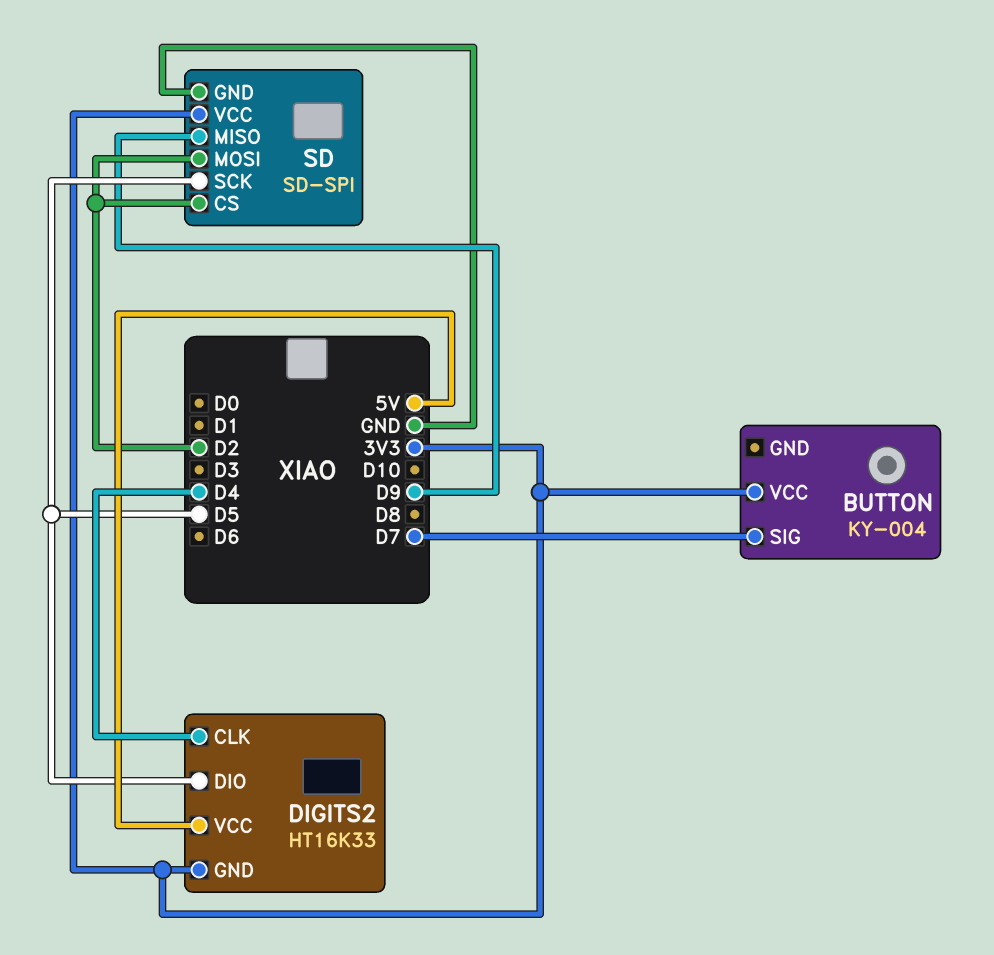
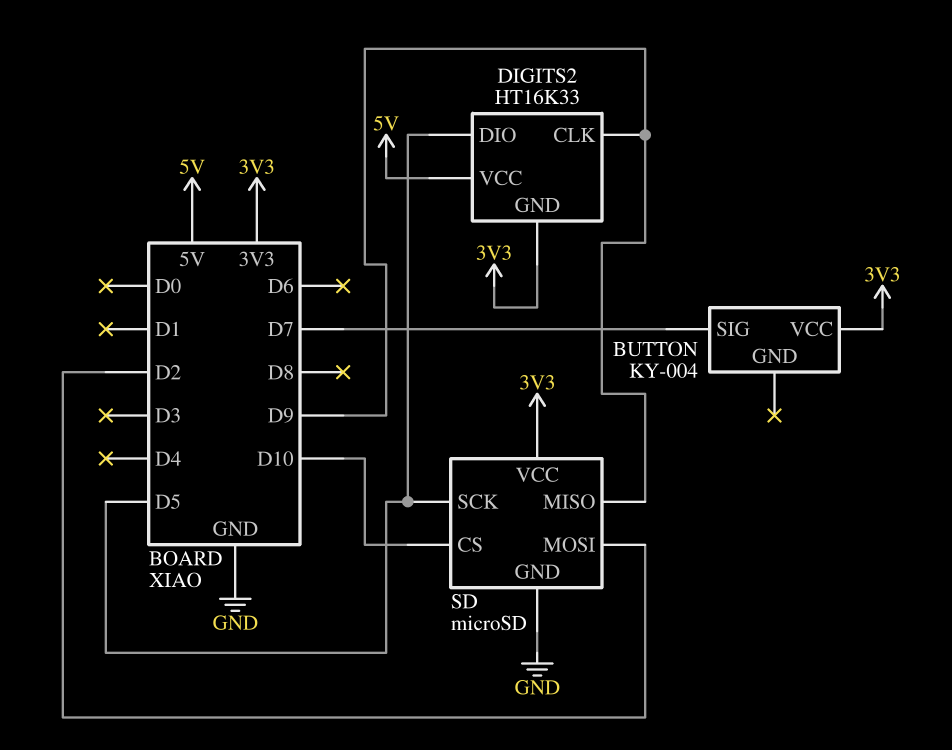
DIGITS2 pin CLK: D4 -> D9
SD: SD-SPI -> microSD
SD pin CS: D2 -> D10

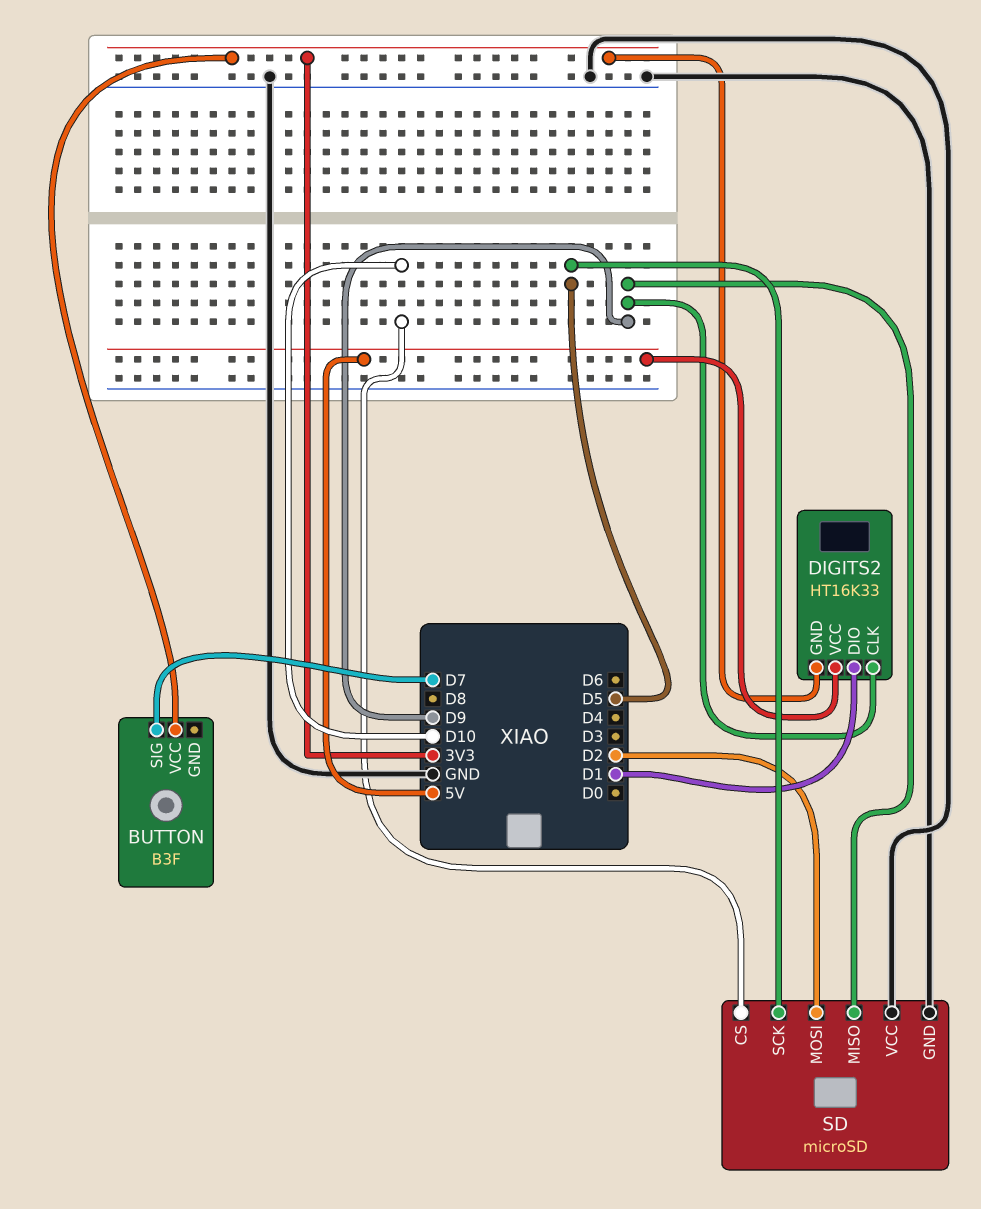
BUTTON: KY-004 -> B3F
DIGITS2 pin DIO: D5 -> D1
SD pin VCC: 3V3 -> GND

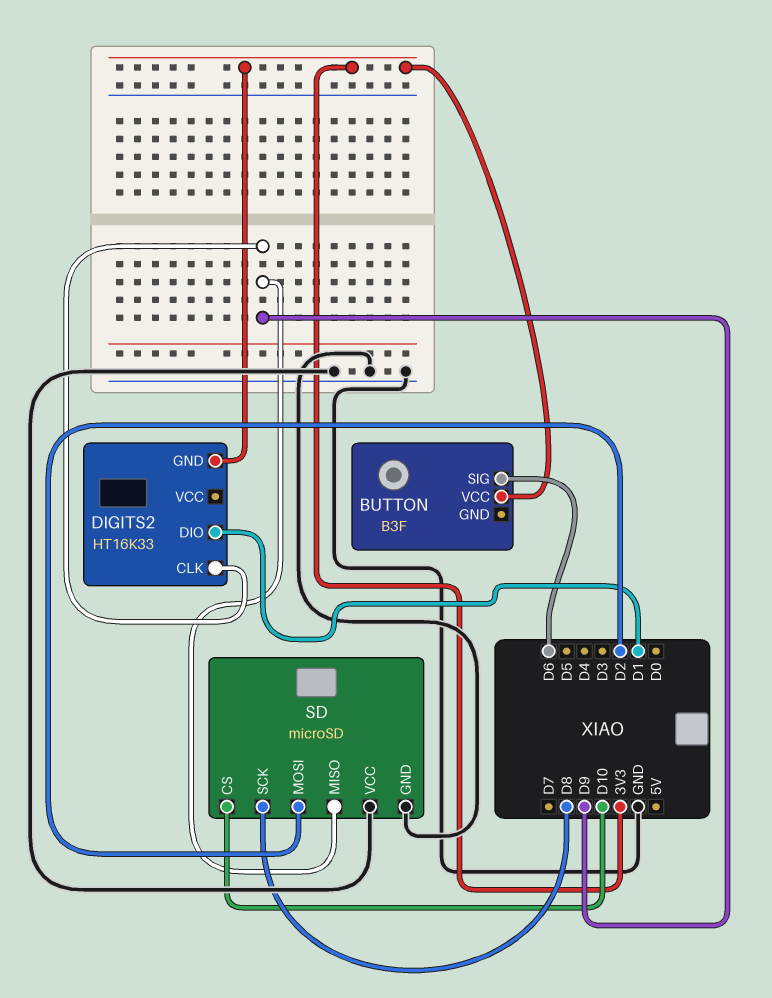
BUTTON pin SIG: D7 -> D6
DIGITS2 pin VCC: 5V -> none
SD pin SCK: D5 -> D8

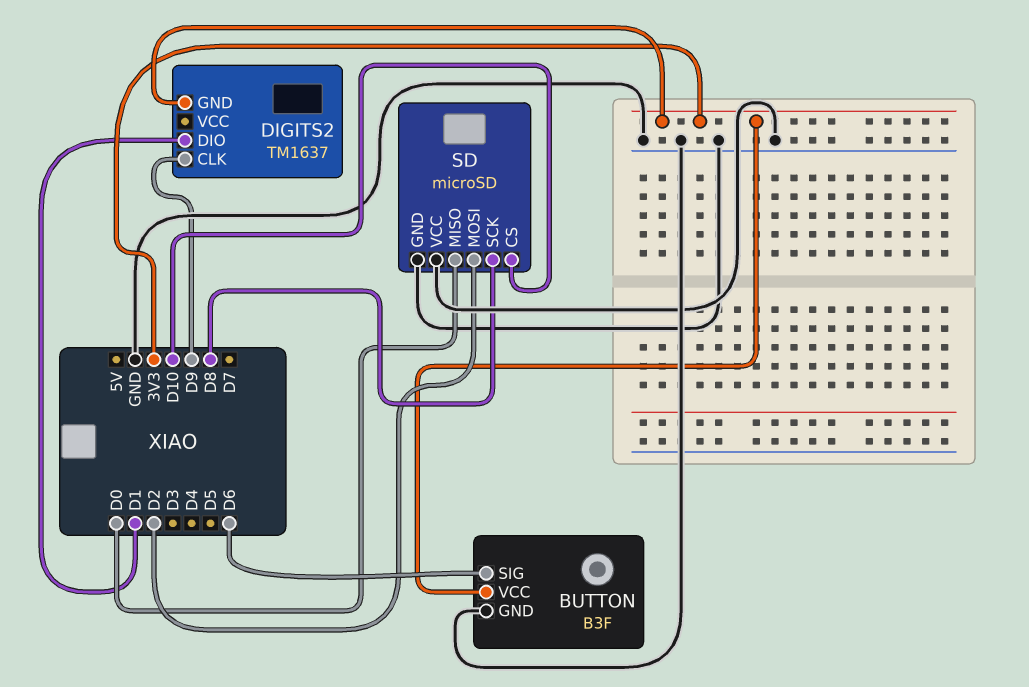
BUTTON pin GND: none -> GND
DIGITS2: HT16K33 -> TM1637
SD pin MISO: D9 -> D0

